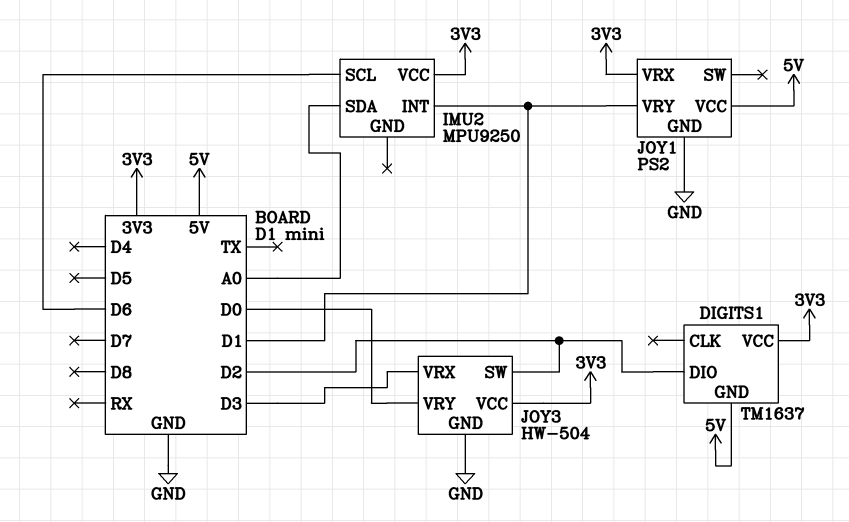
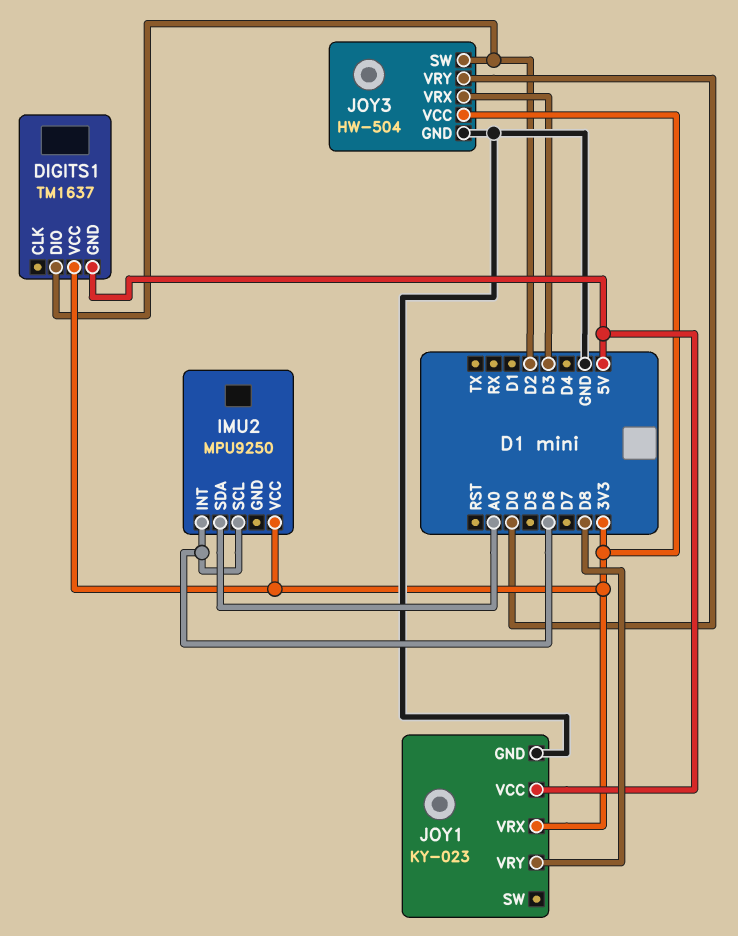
IMU2 pin INT: D1 -> D6
JOY1: PS2 -> KY-023
JOY1 pin VRY: D1 -> D8

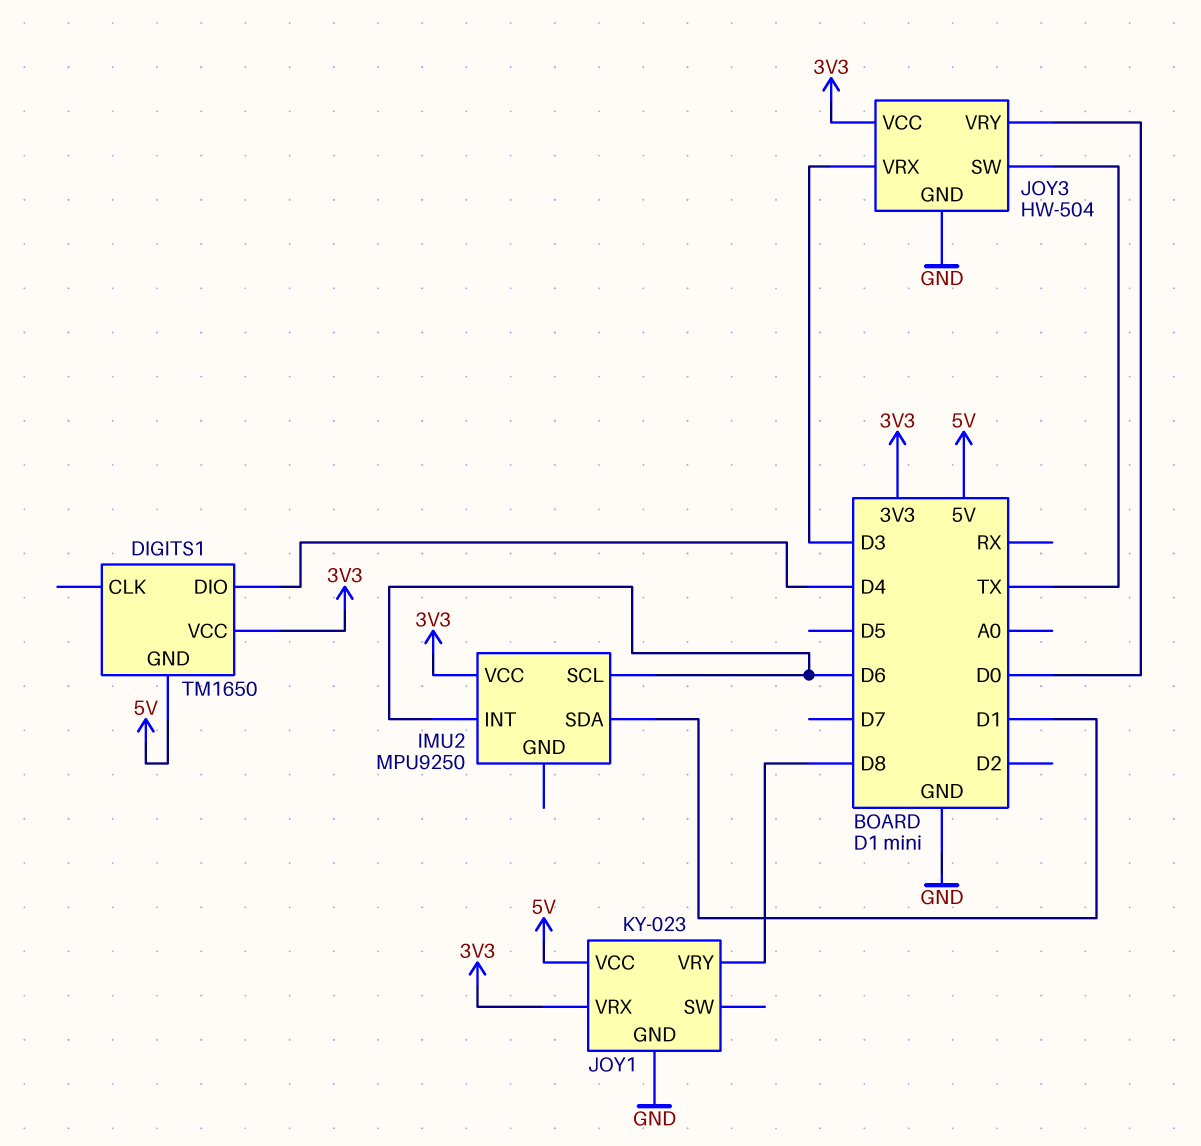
DIGITS1: TM1637 -> TM1650
DIGITS1 pin DIO: D2 -> D4
IMU2 pin SDA: A0 -> D1
JOY3 pin SW: D2 -> TX

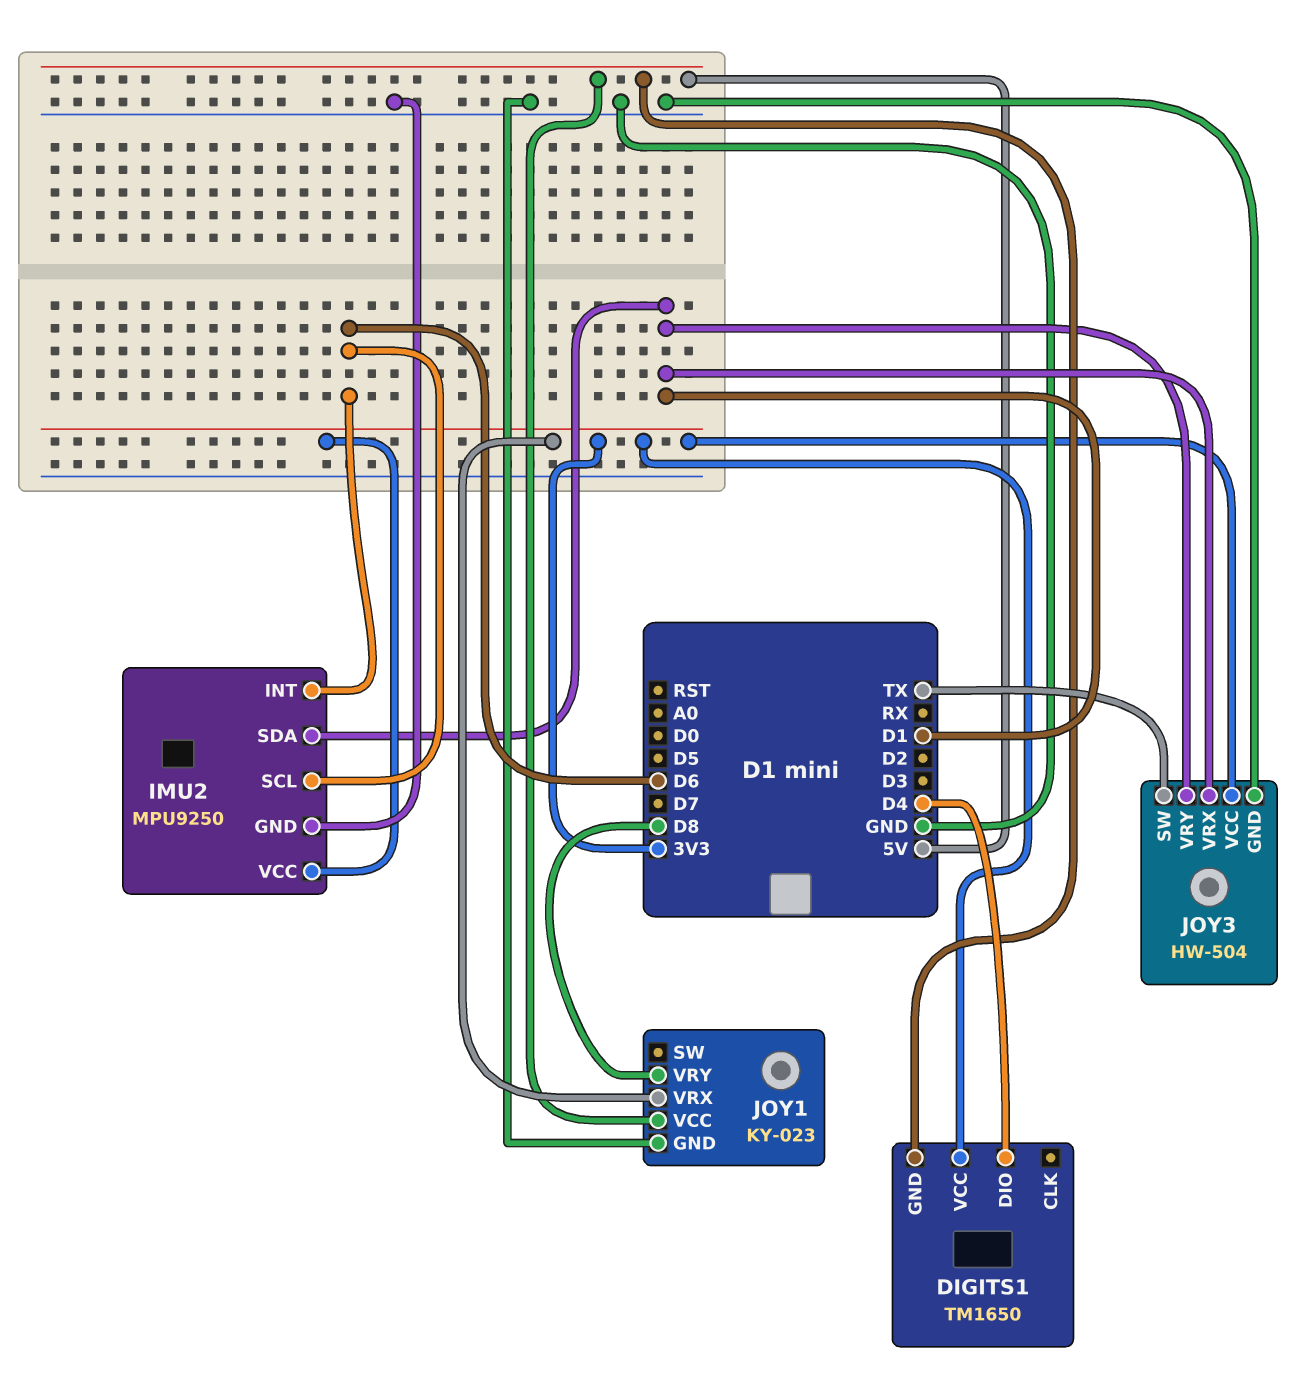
IMU2 pin GND: none -> GND
JOY3 pin VRX: D3 -> D1
JOY3 pin VRY: D0 -> D1

